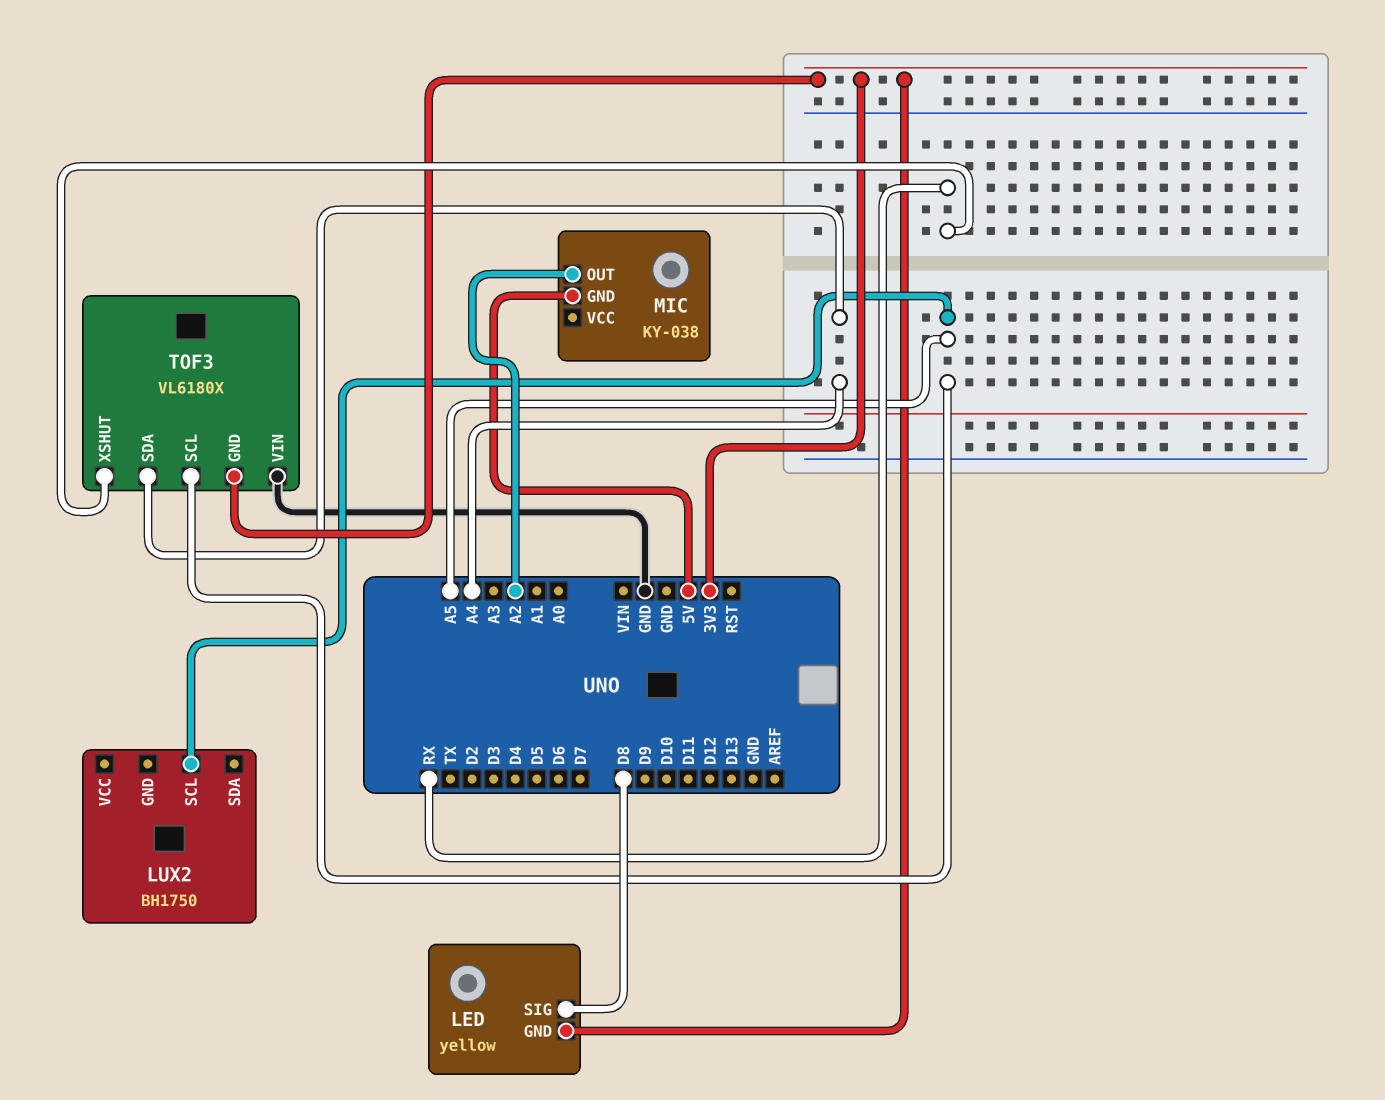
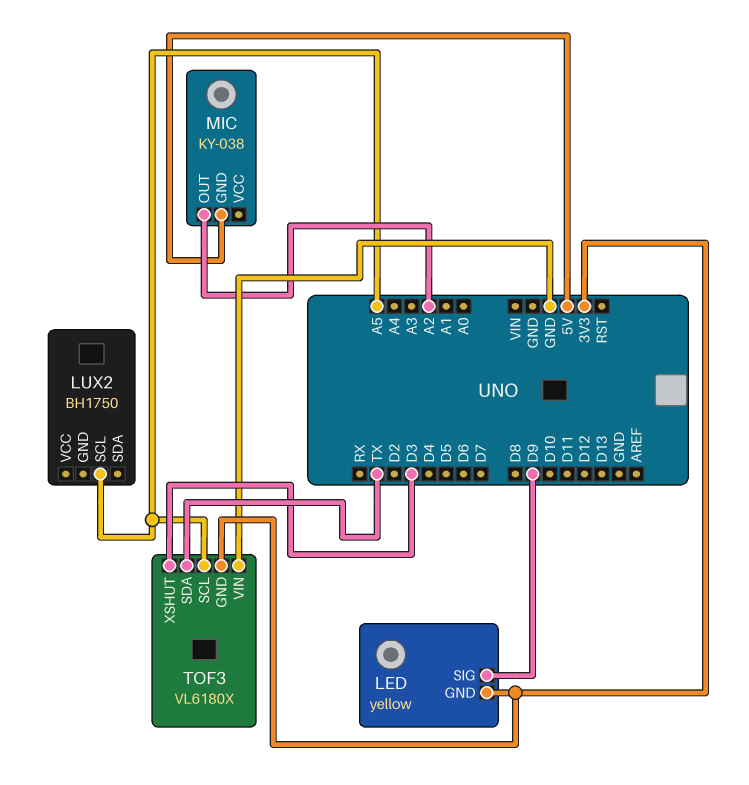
LED pin SIG: D8 -> D9
TOF3 pin SDA: A4 -> TX
TOF3 pin XSHUT: RX -> D3

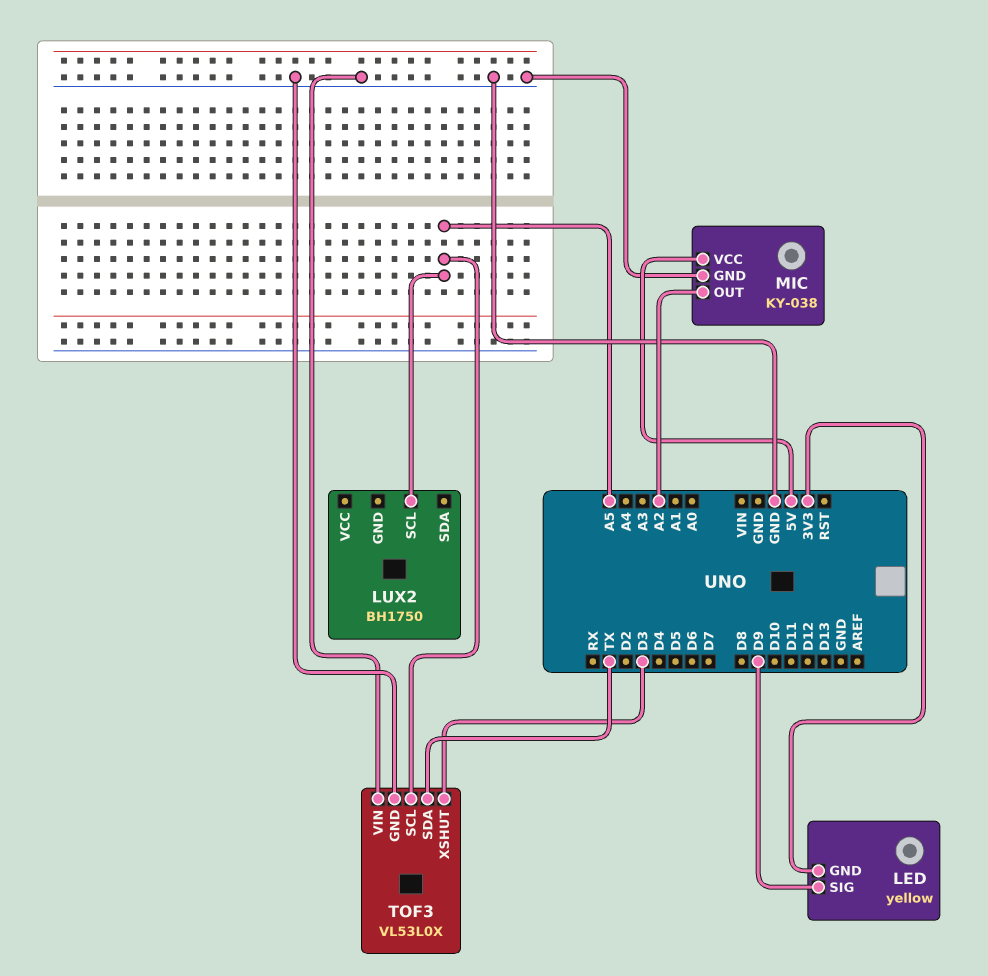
MIC pin GND: 5V -> GND
MIC pin VCC: none -> 5V
TOF3: VL6180X -> VL53L0X
TOF3 pin GND: 3V3 -> GND

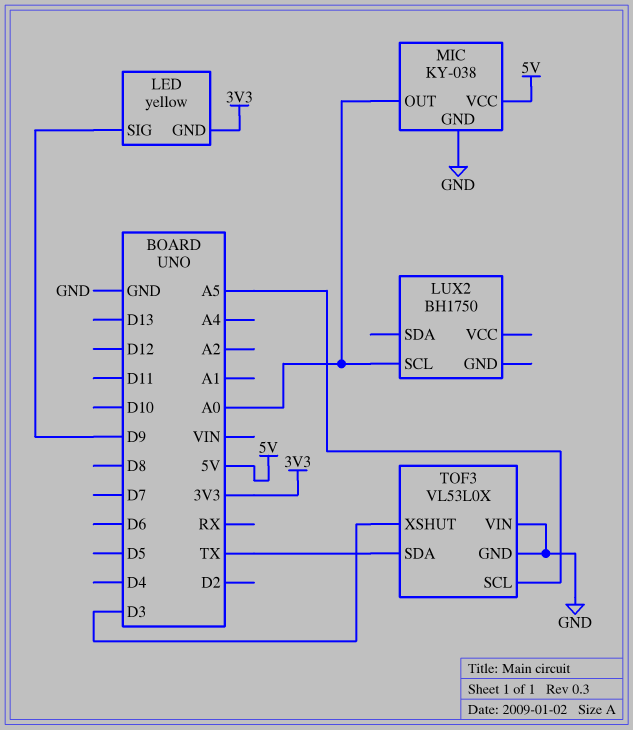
LUX2 pin SCL: A5 -> A0
MIC pin OUT: A2 -> A0

